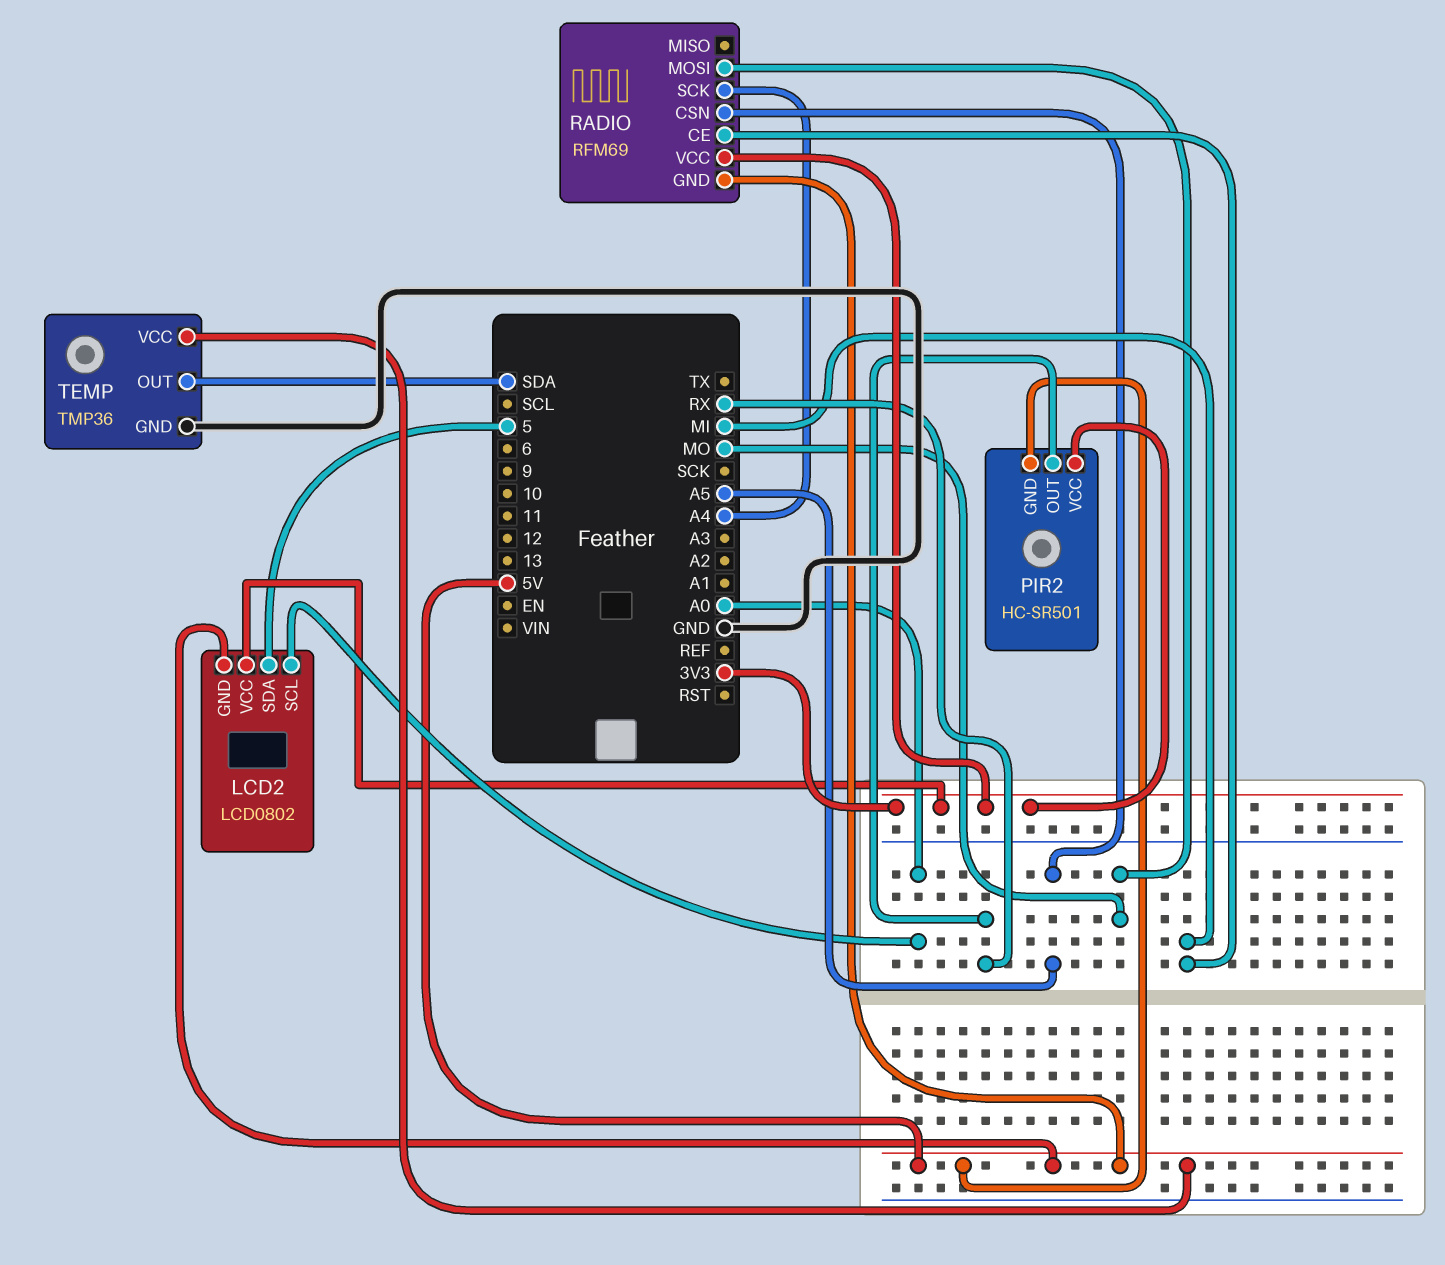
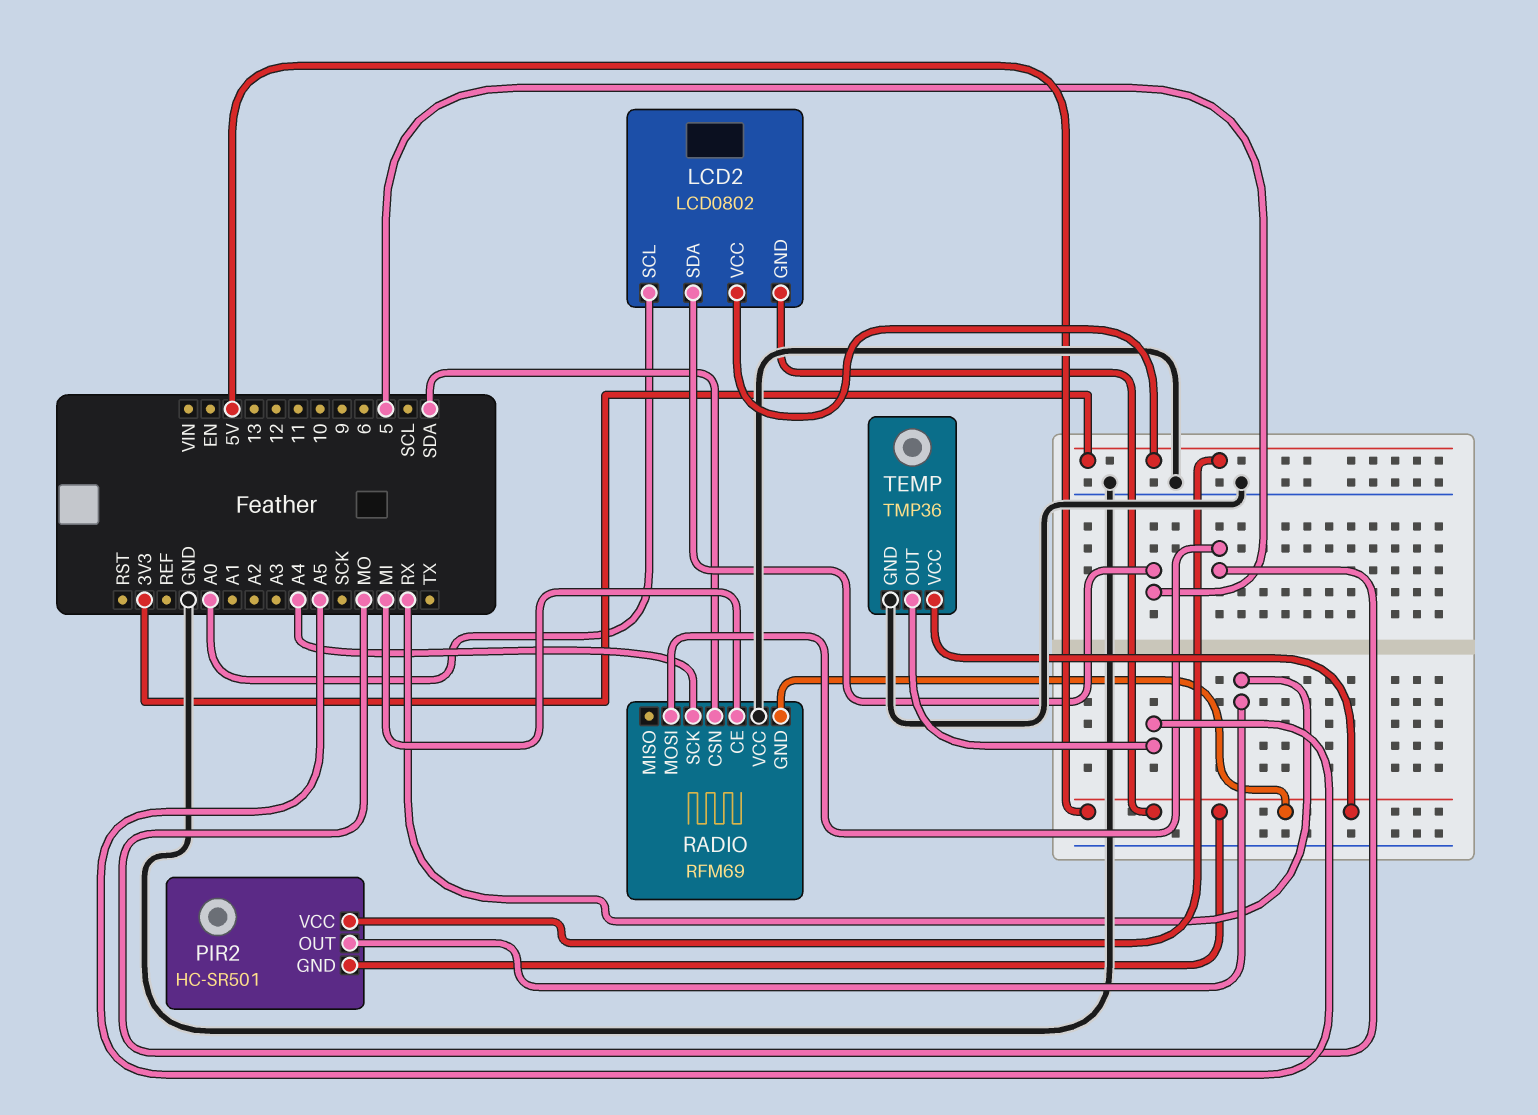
RADIO pin CSN: A5 -> SDA
RADIO pin VCC: 3V3 -> GND
TEMP pin OUT: SDA -> A5

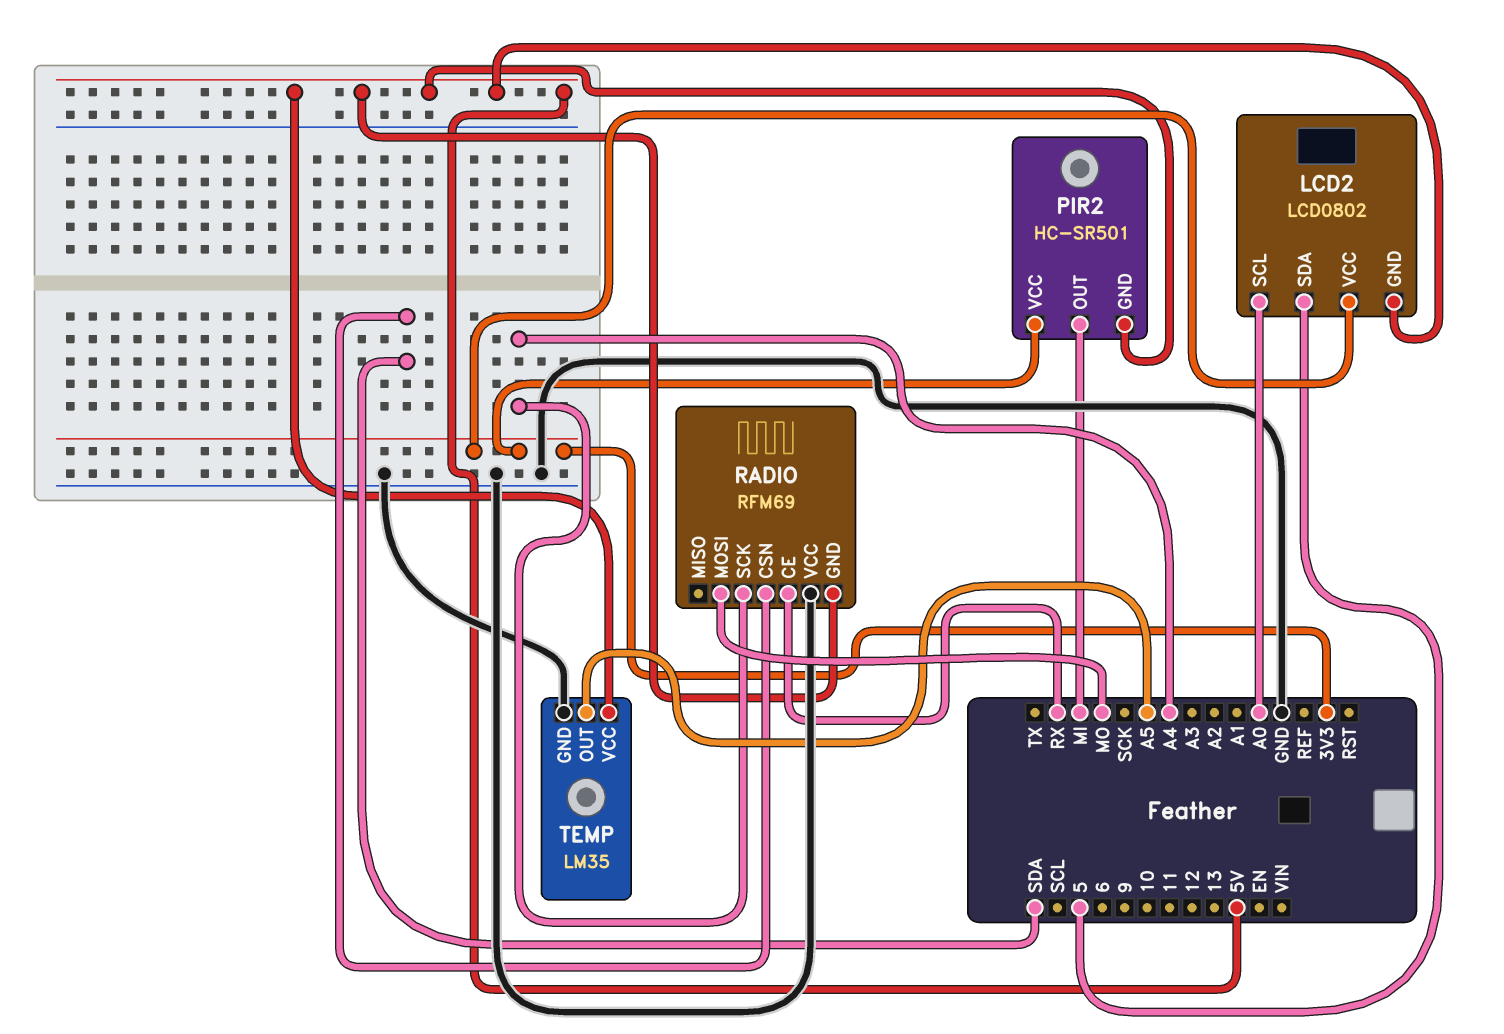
PIR2 pin OUT: RX -> MI
RADIO pin CE: MI -> RX
TEMP: TMP36 -> LM35

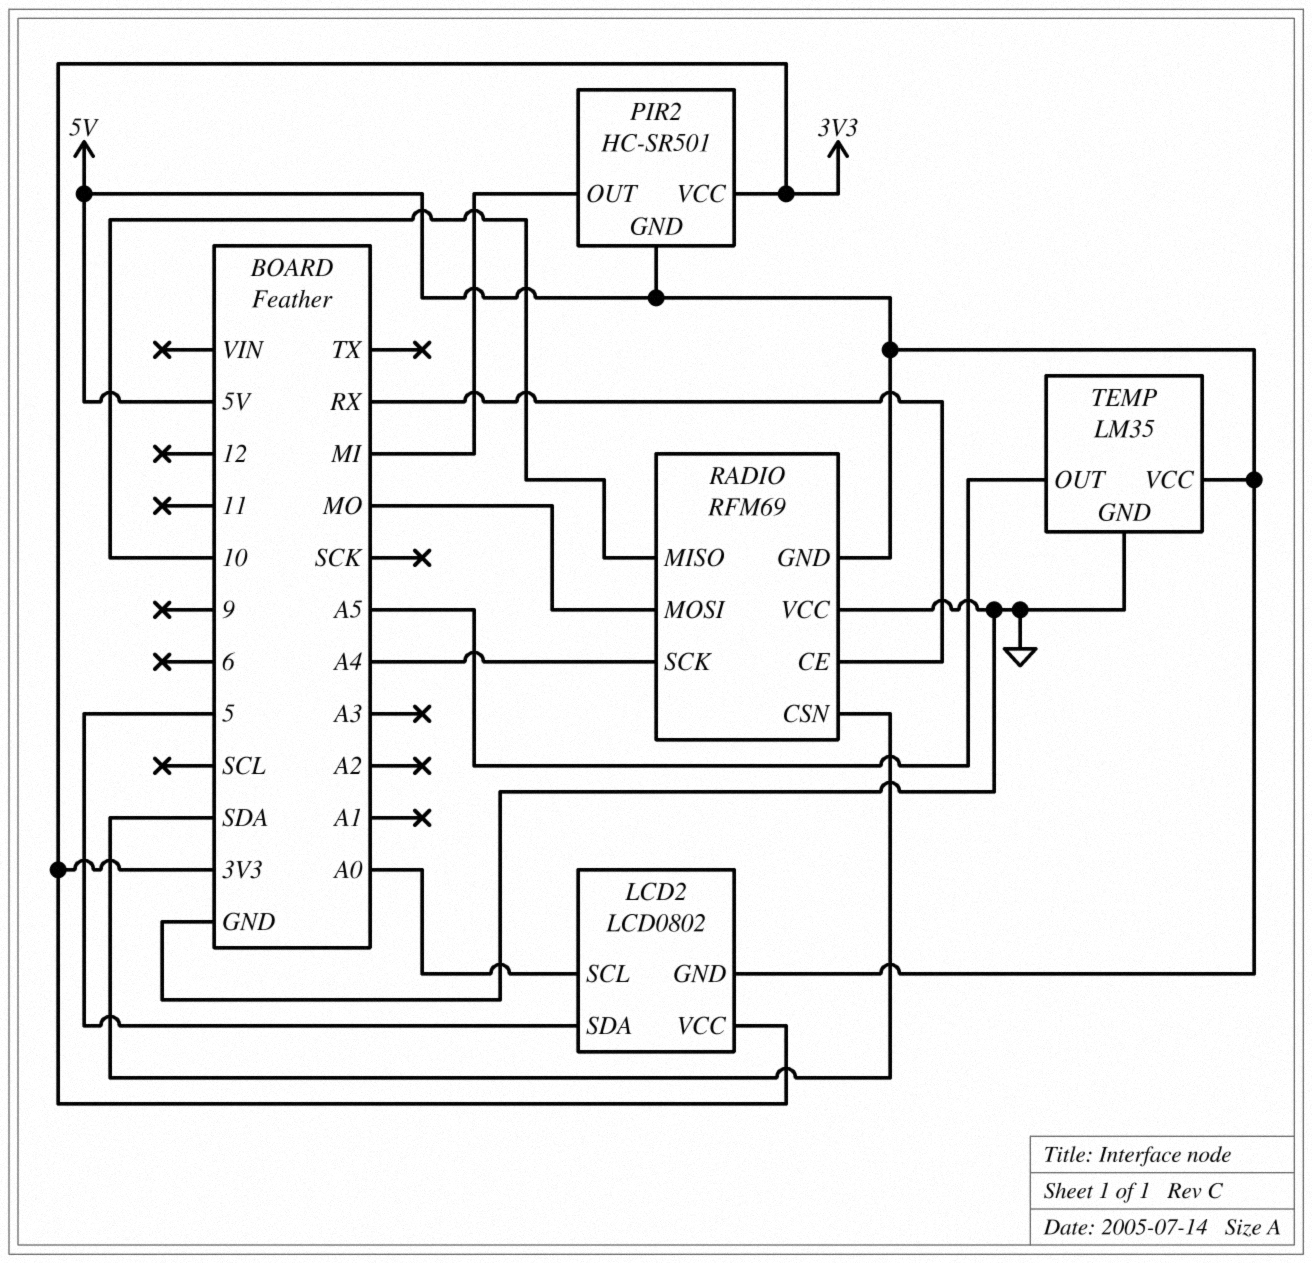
RADIO pin MISO: none -> 10

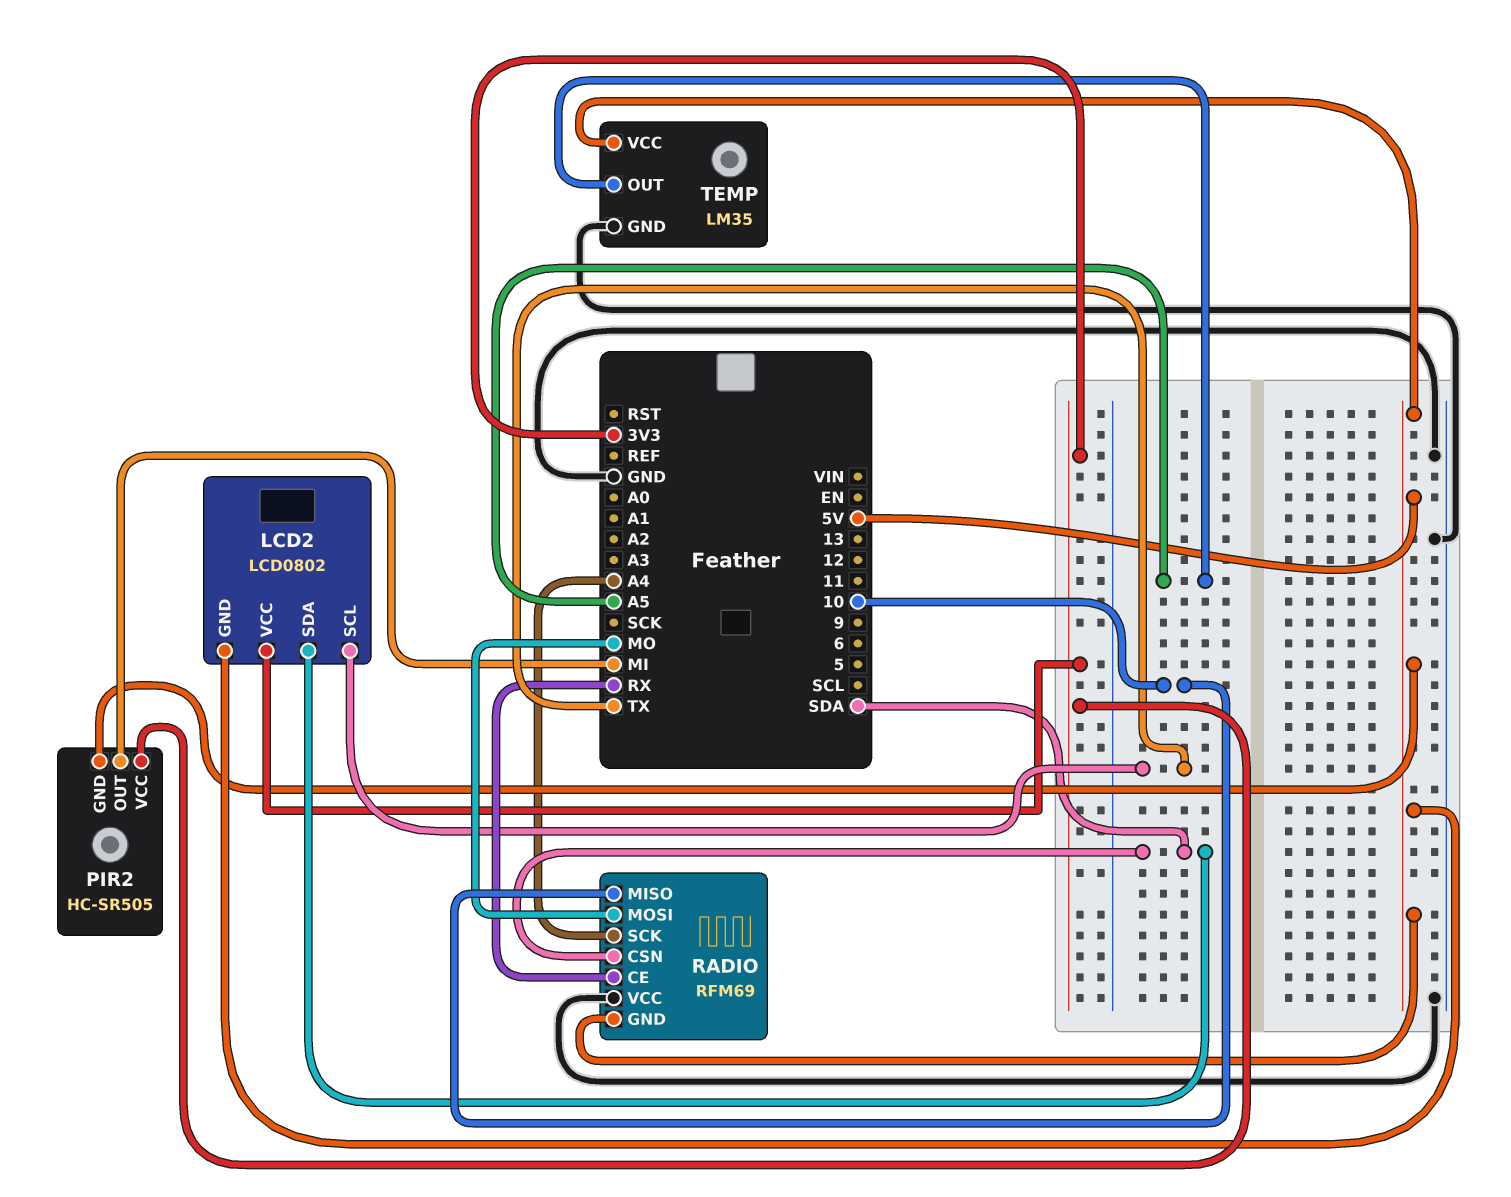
LCD2 pin SCL: A0 -> TX
LCD2 pin SDA: 5 -> SDA
PIR2: HC-SR501 -> HC-SR505

